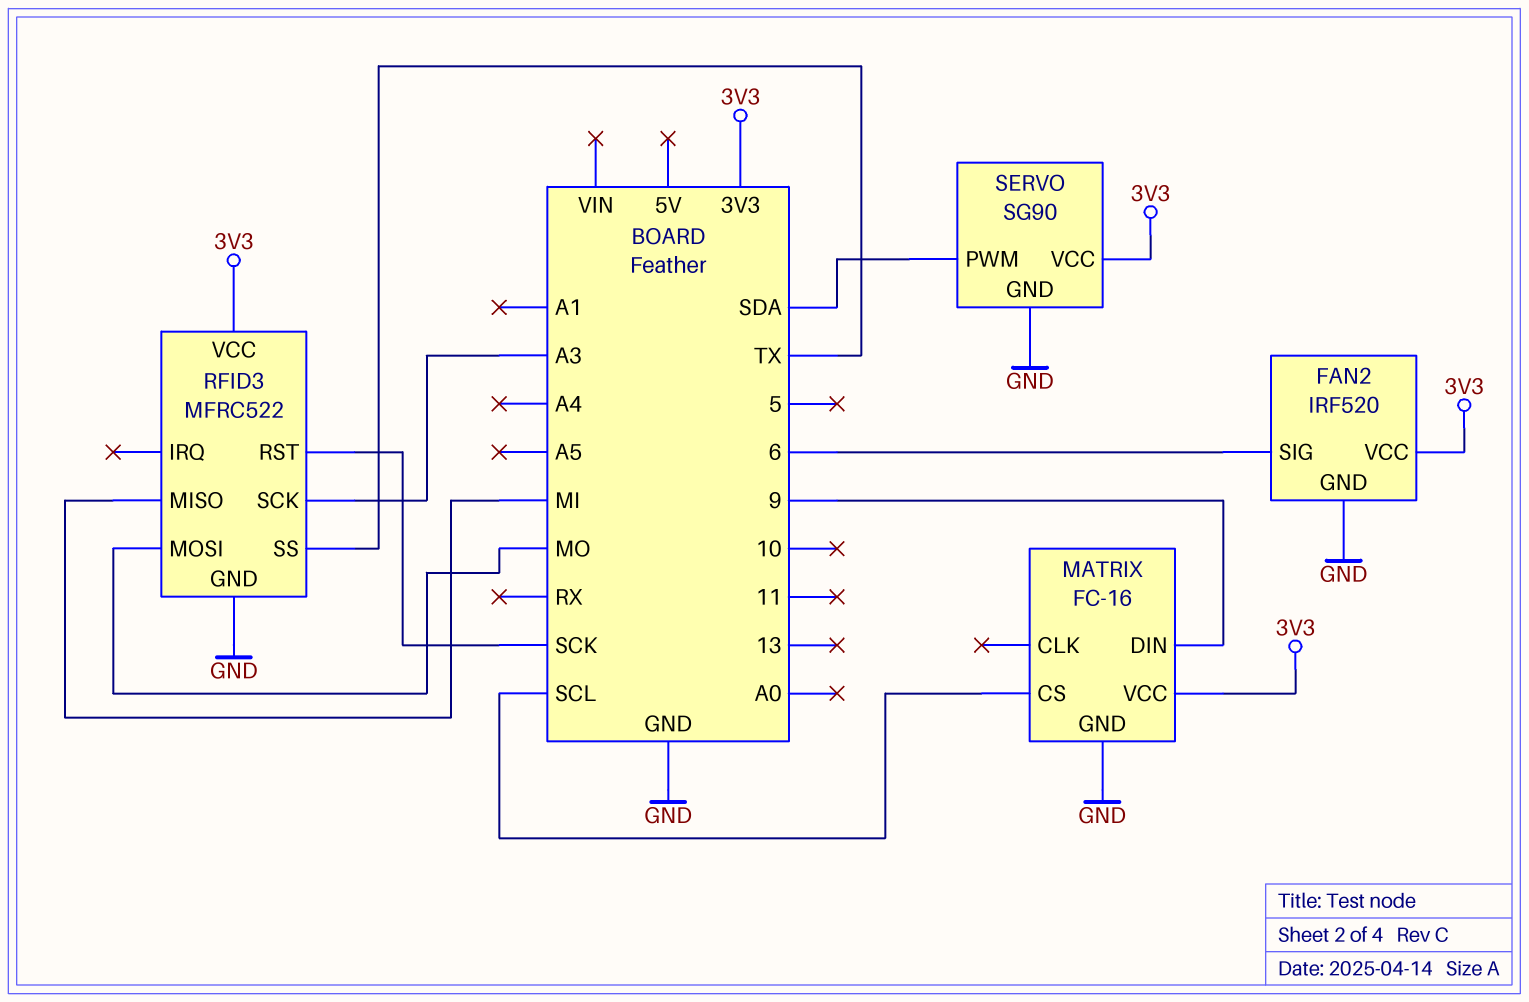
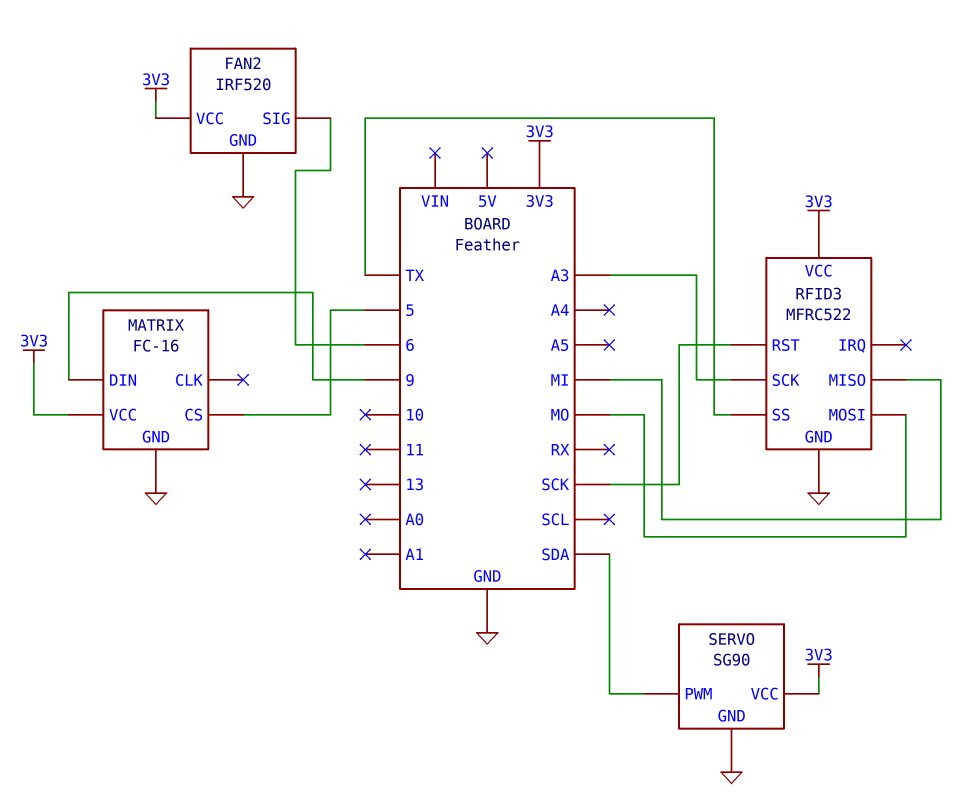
MATRIX pin CS: SCL -> 5

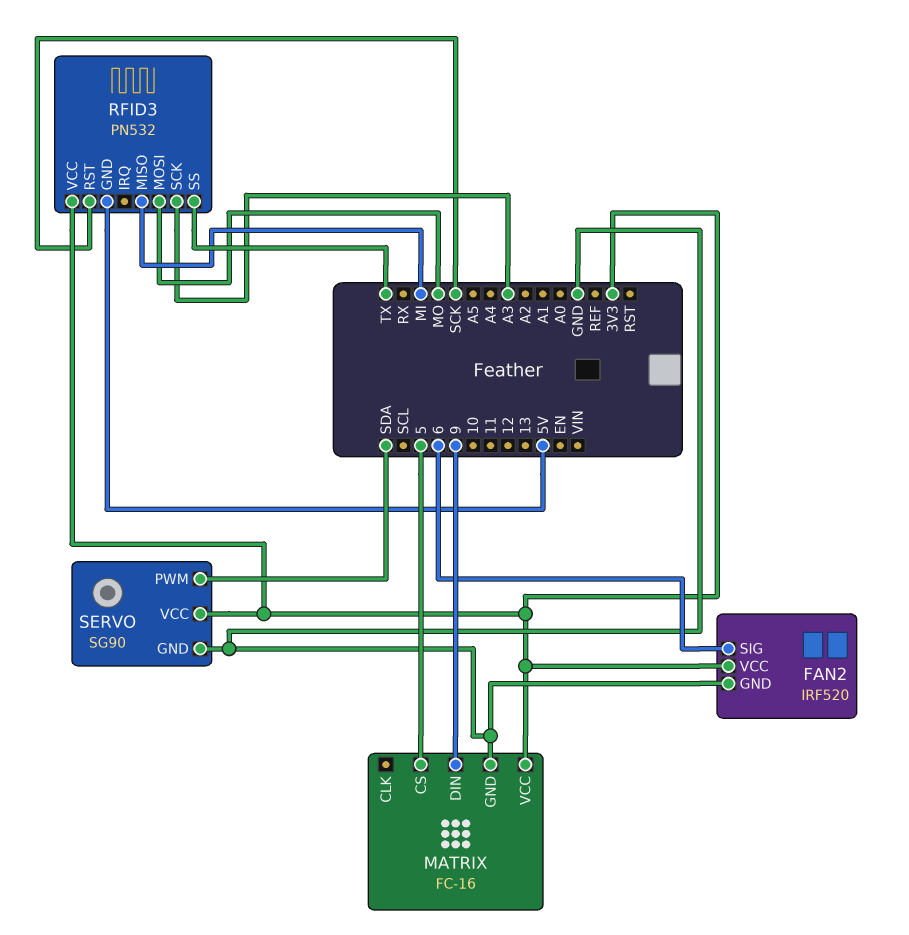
RFID3: MFRC522 -> PN532
RFID3 pin GND: GND -> 5V

